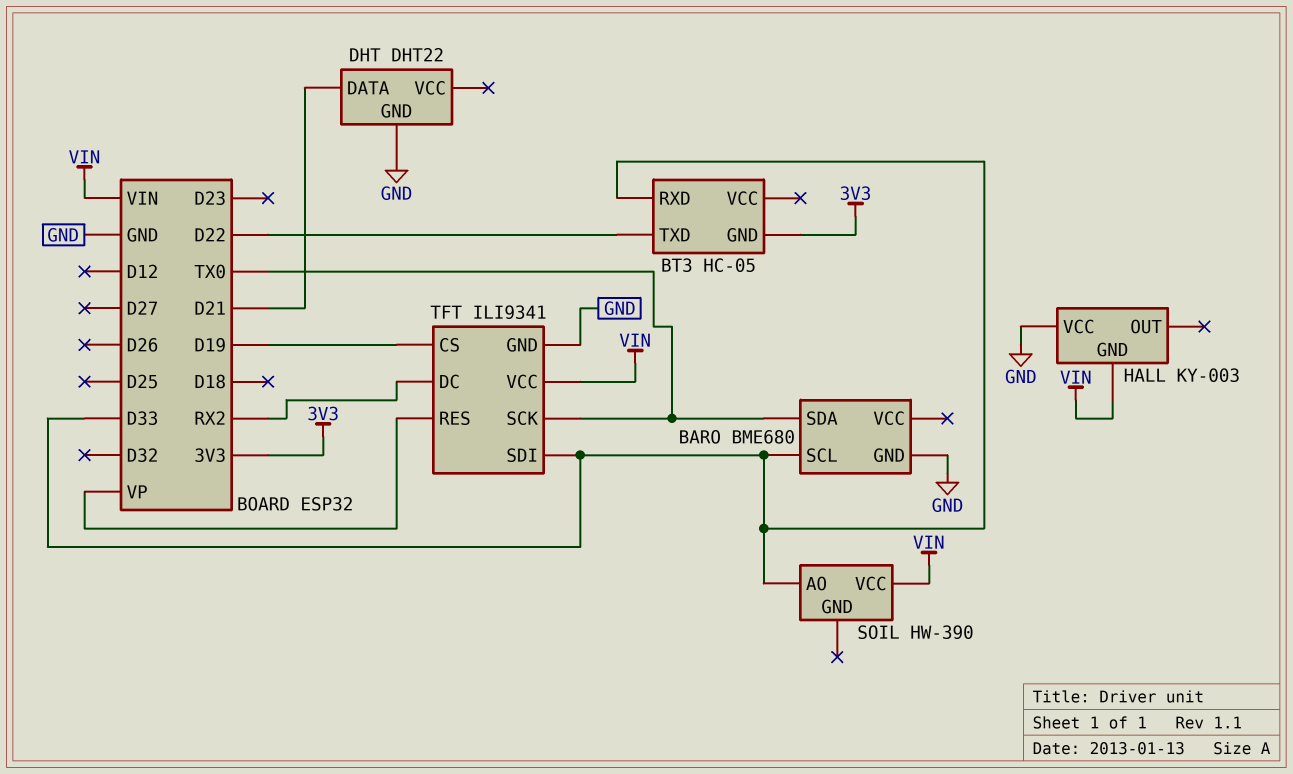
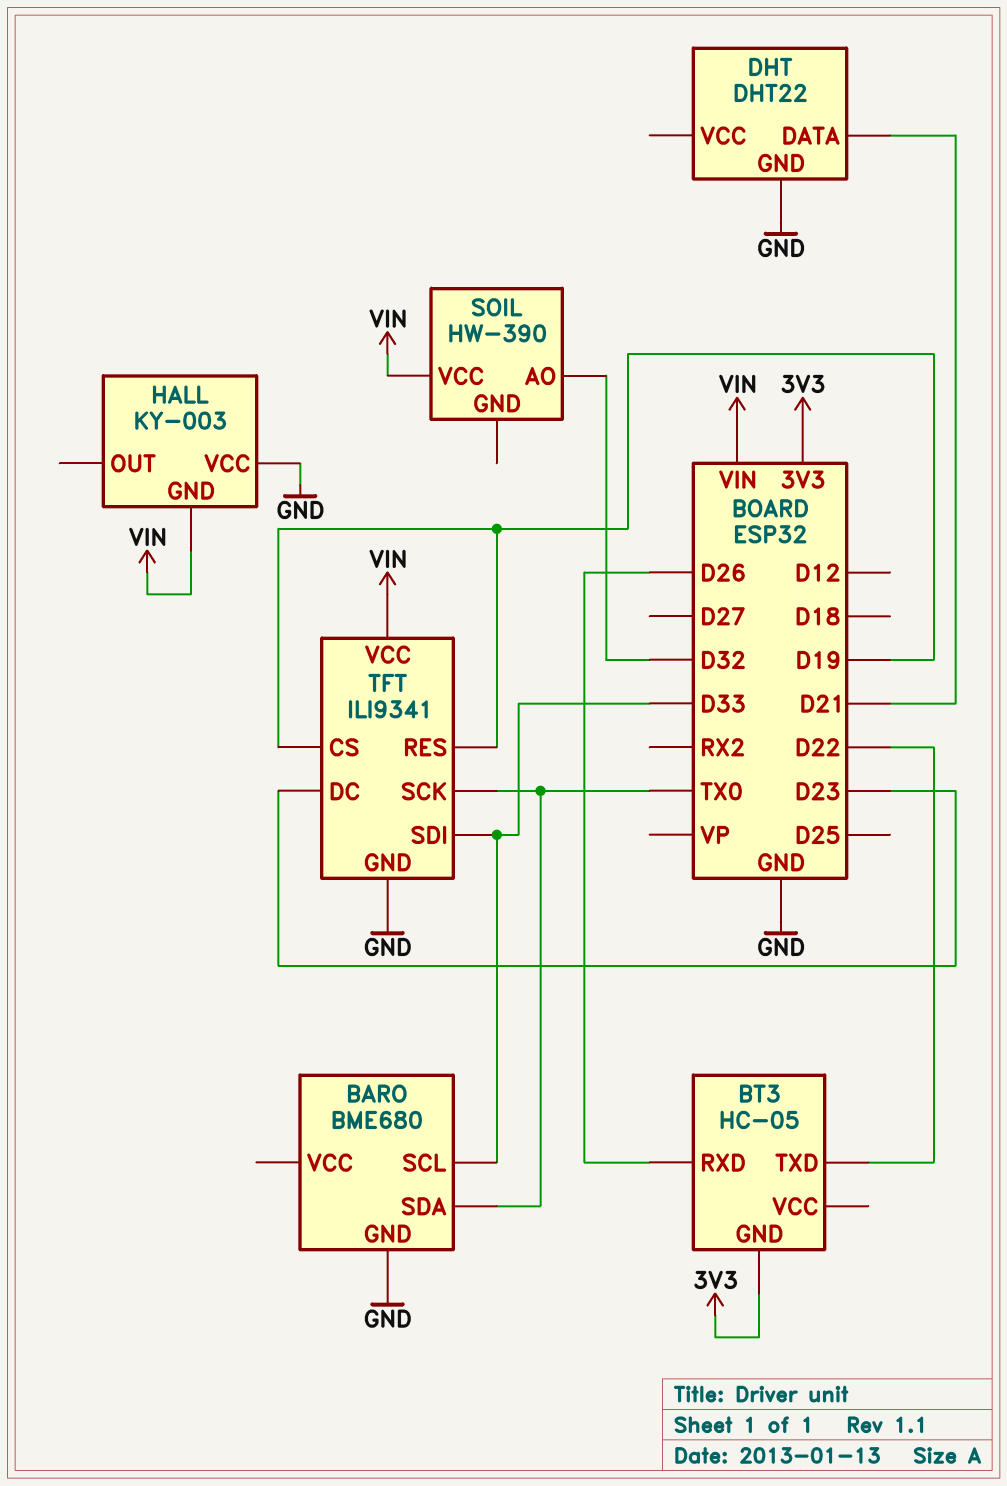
BT3 pin RXD: D33 -> D26
SOIL pin AO: D33 -> D32
TFT pin DC: RX2 -> D23
TFT pin RES: VP -> D19

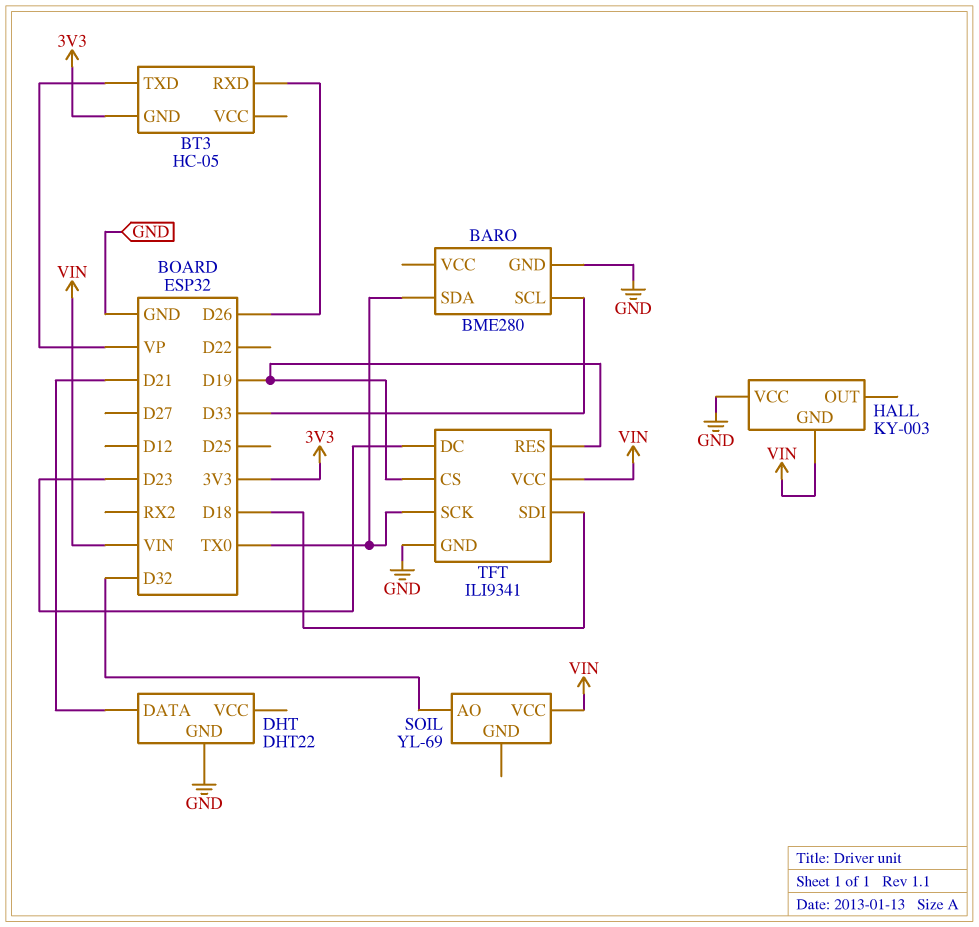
BARO: BME680 -> BME280
BT3 pin TXD: D22 -> VP
SOIL: HW-390 -> YL-69
TFT pin SDI: D33 -> D18

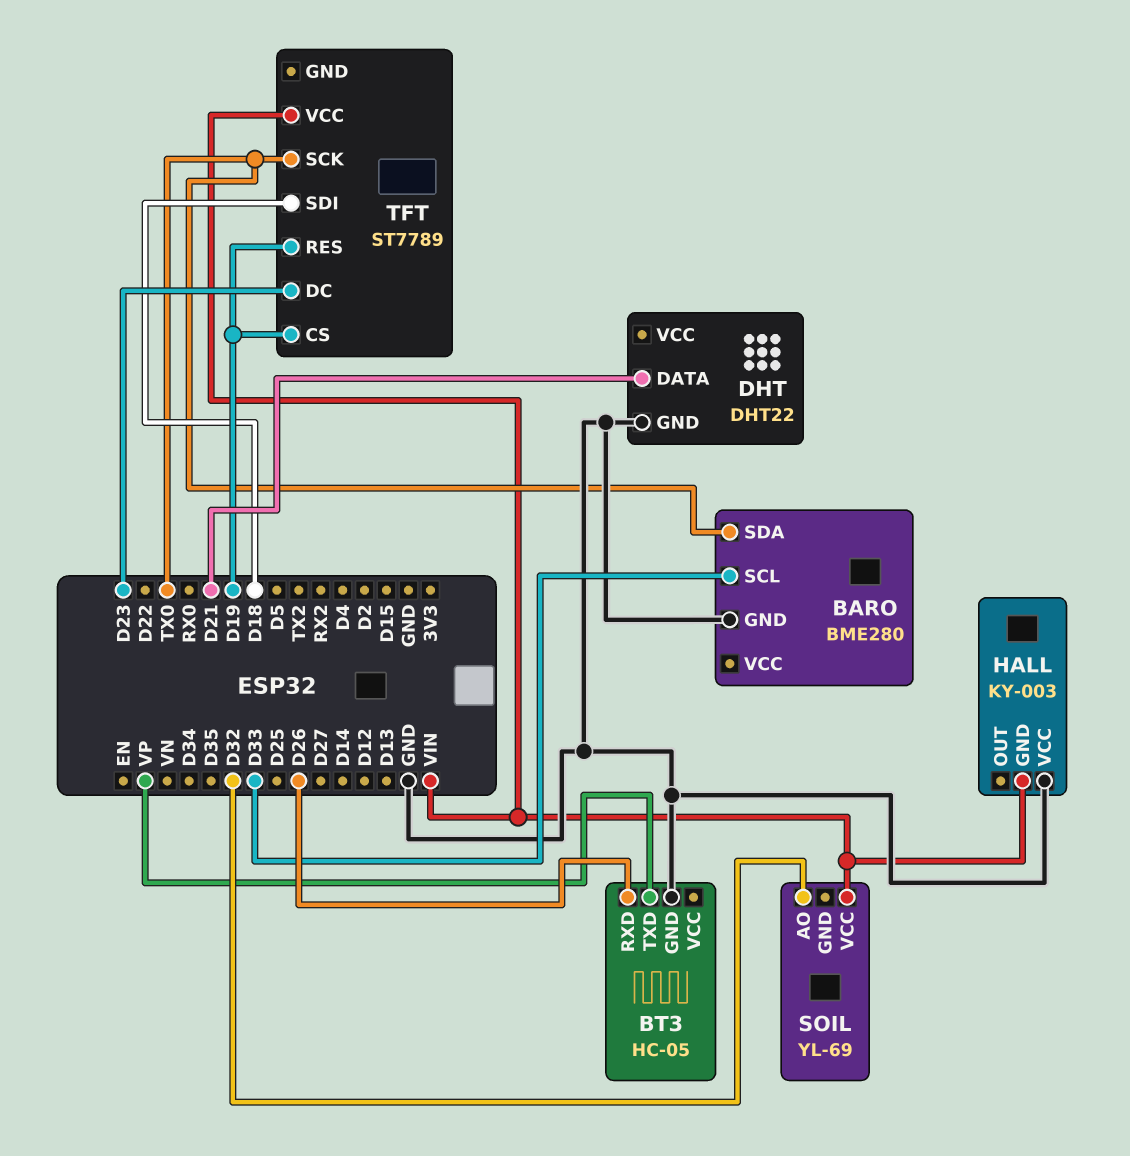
BT3 pin GND: 3V3 -> GND
TFT: ILI9341 -> ST7789
TFT pin GND: GND -> none

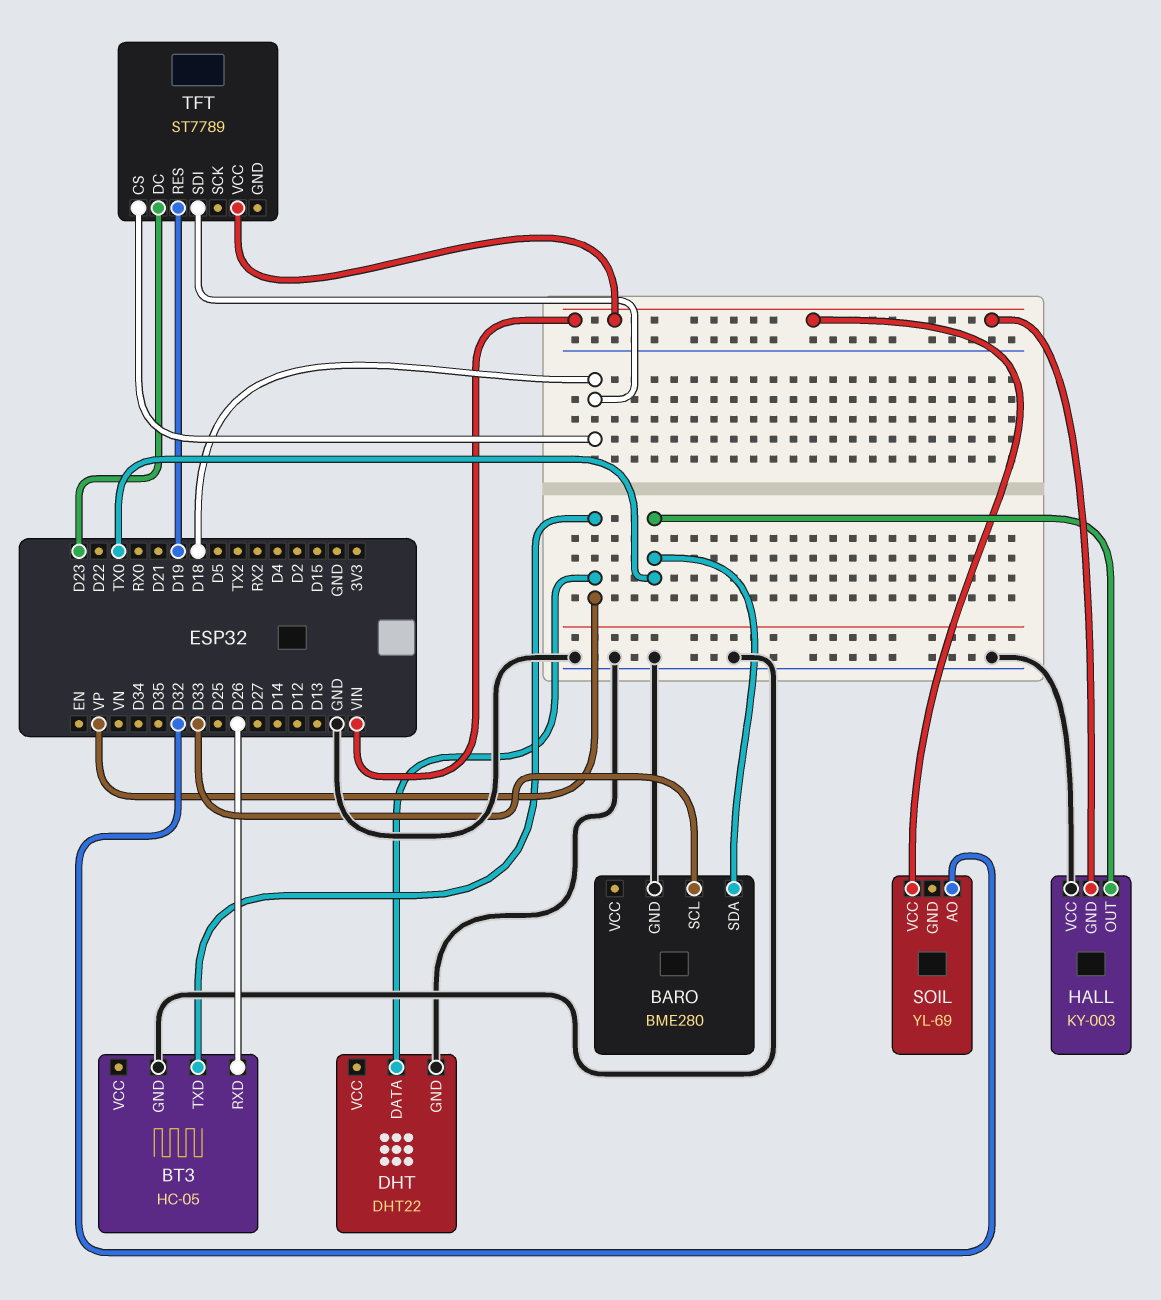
DHT pin DATA: D21 -> VP
HALL pin OUT: none -> TX0
TFT pin CS: D19 -> D18
TFT pin SCK: TX0 -> none

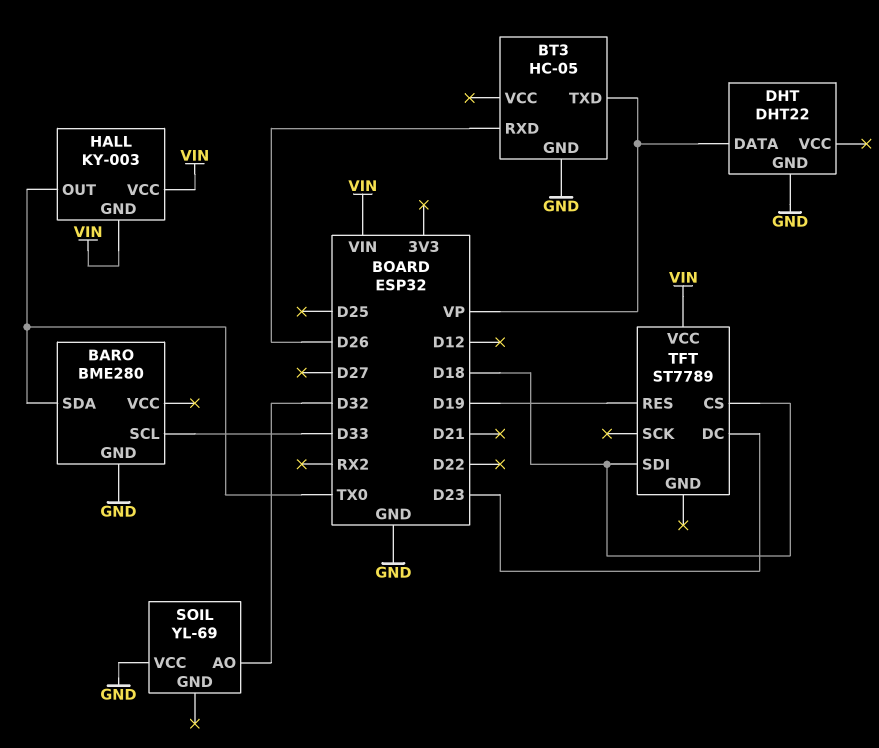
HALL pin VCC: GND -> VIN
SOIL pin VCC: VIN -> GND

